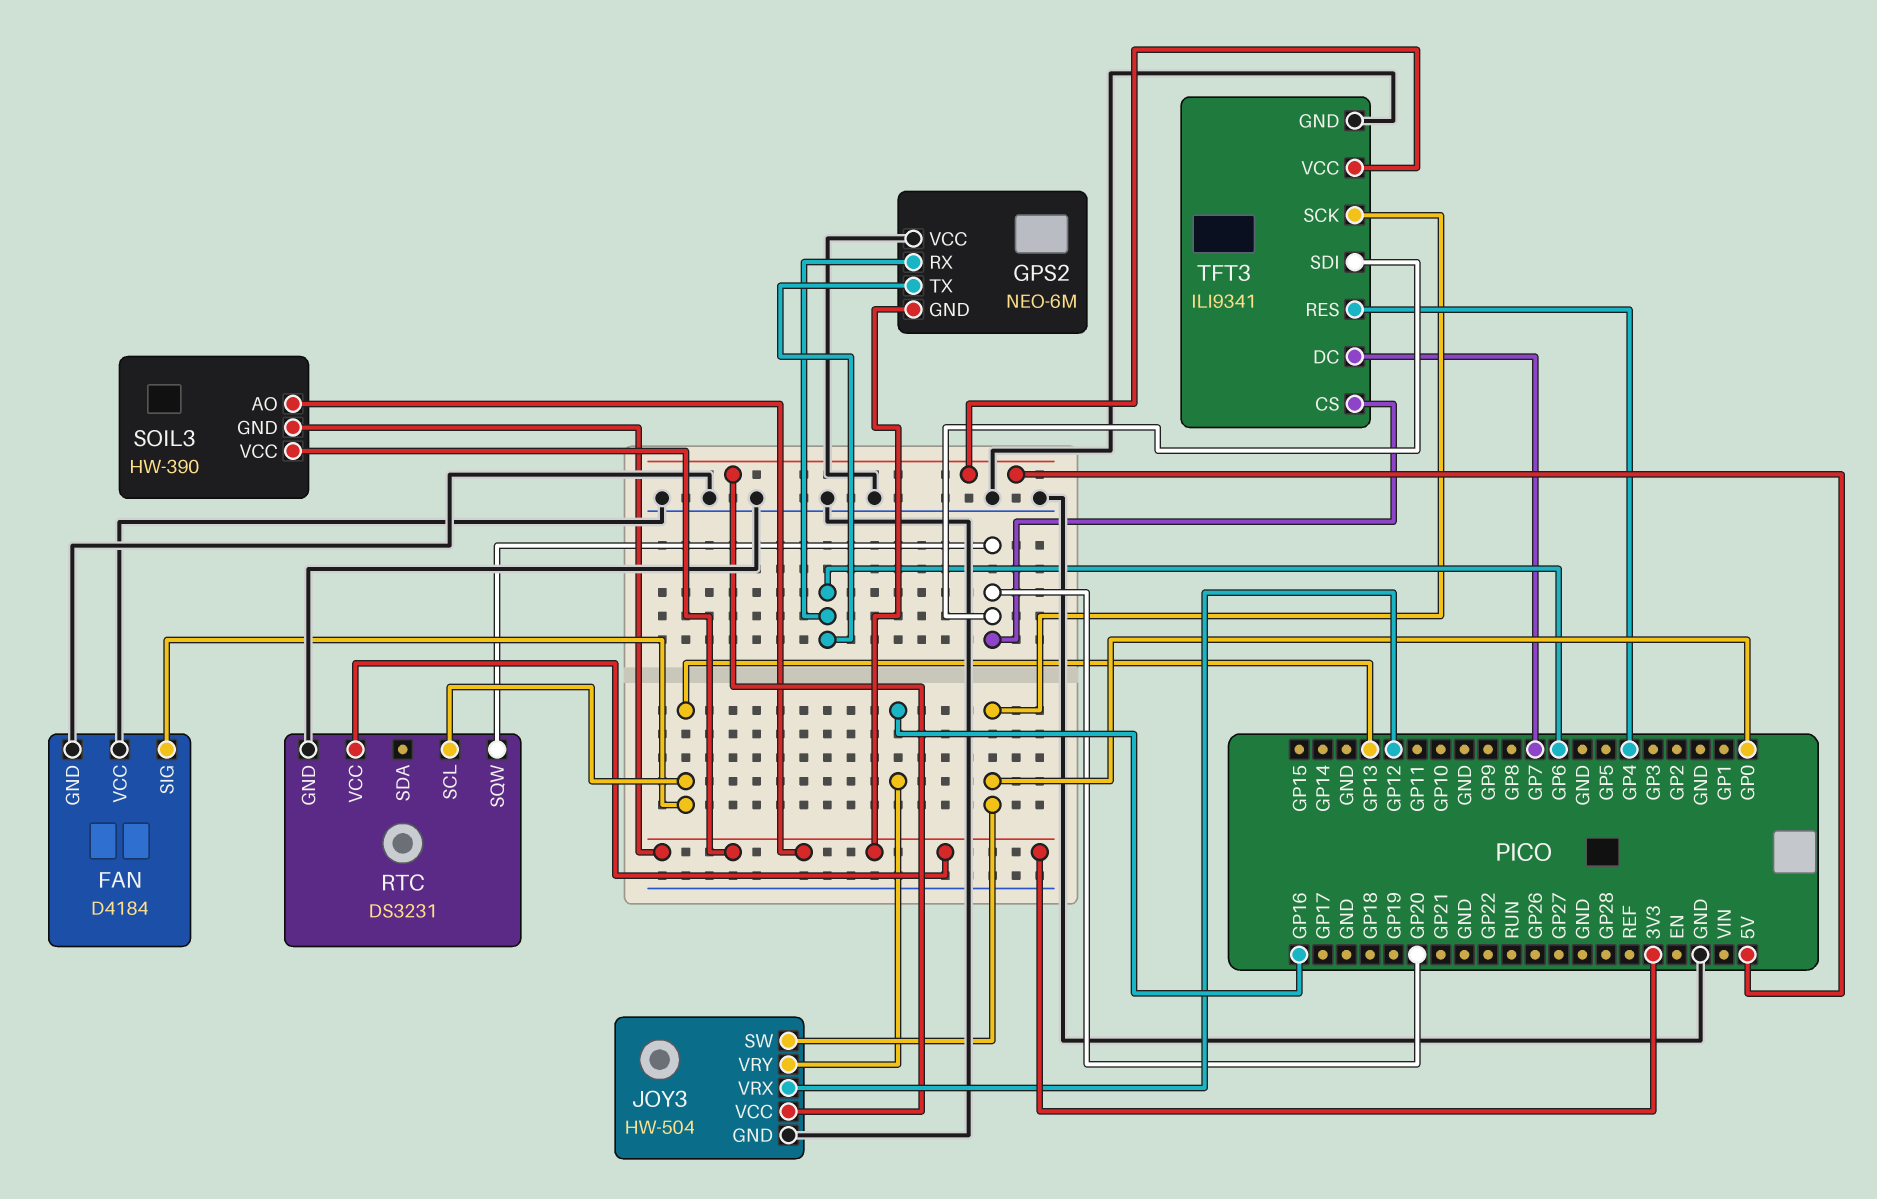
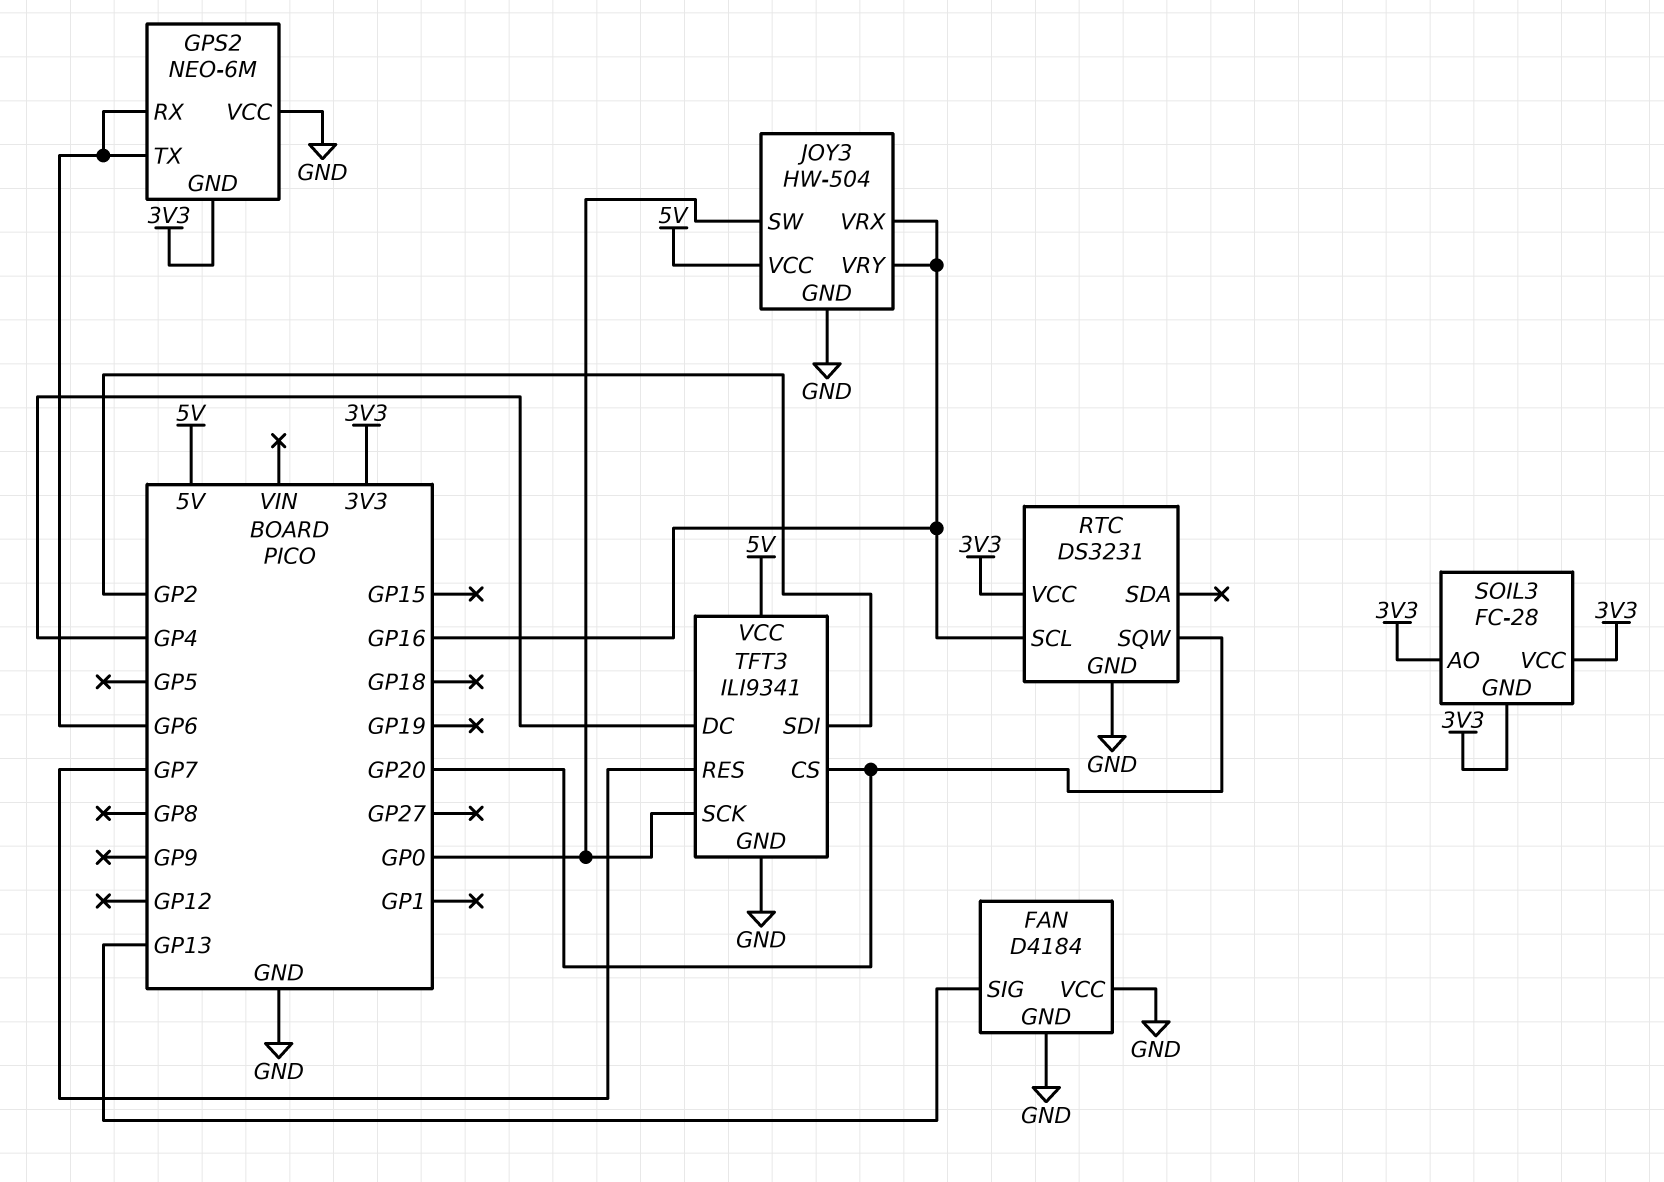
JOY3 pin VRX: GP12 -> GP16
RTC pin SCL: GP13 -> GP16
SOIL3: HW-390 -> FC-28
TFT3 pin DC: GP7 -> GP4
TFT3 pin RES: GP4 -> GP7
TFT3 pin SDI: GP20 -> GP2

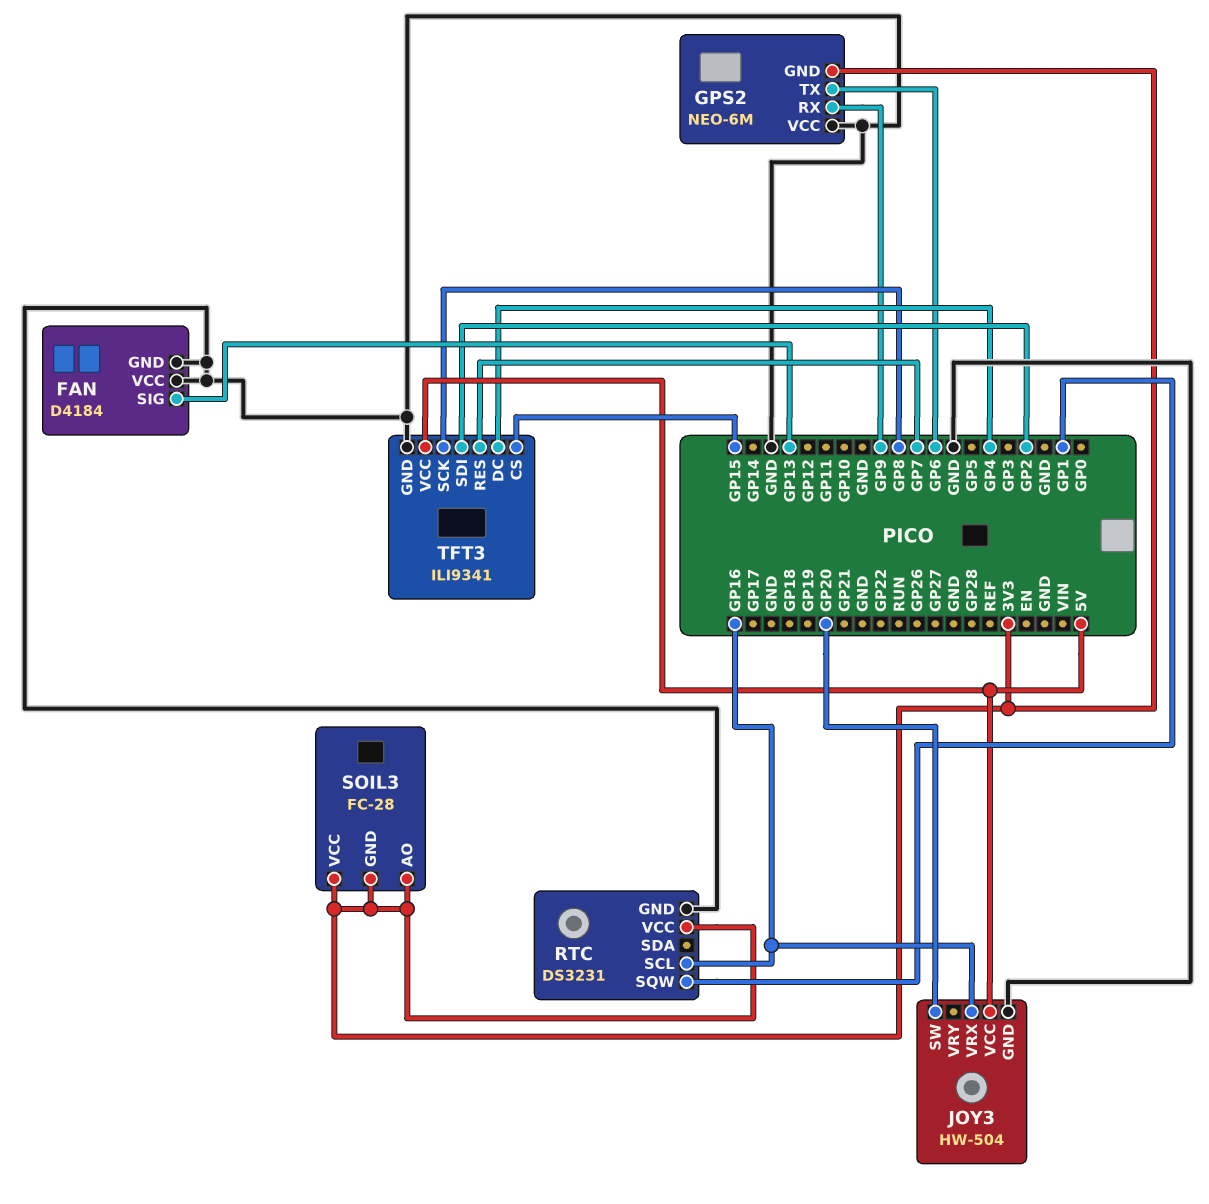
GPS2 pin RX: GP6 -> GP9
JOY3 pin SW: GP0 -> GP20
JOY3 pin VRY: GP16 -> none
RTC pin SQW: GP20 -> GP1
TFT3 pin CS: GP20 -> GP15
TFT3 pin SCK: GP0 -> GP8

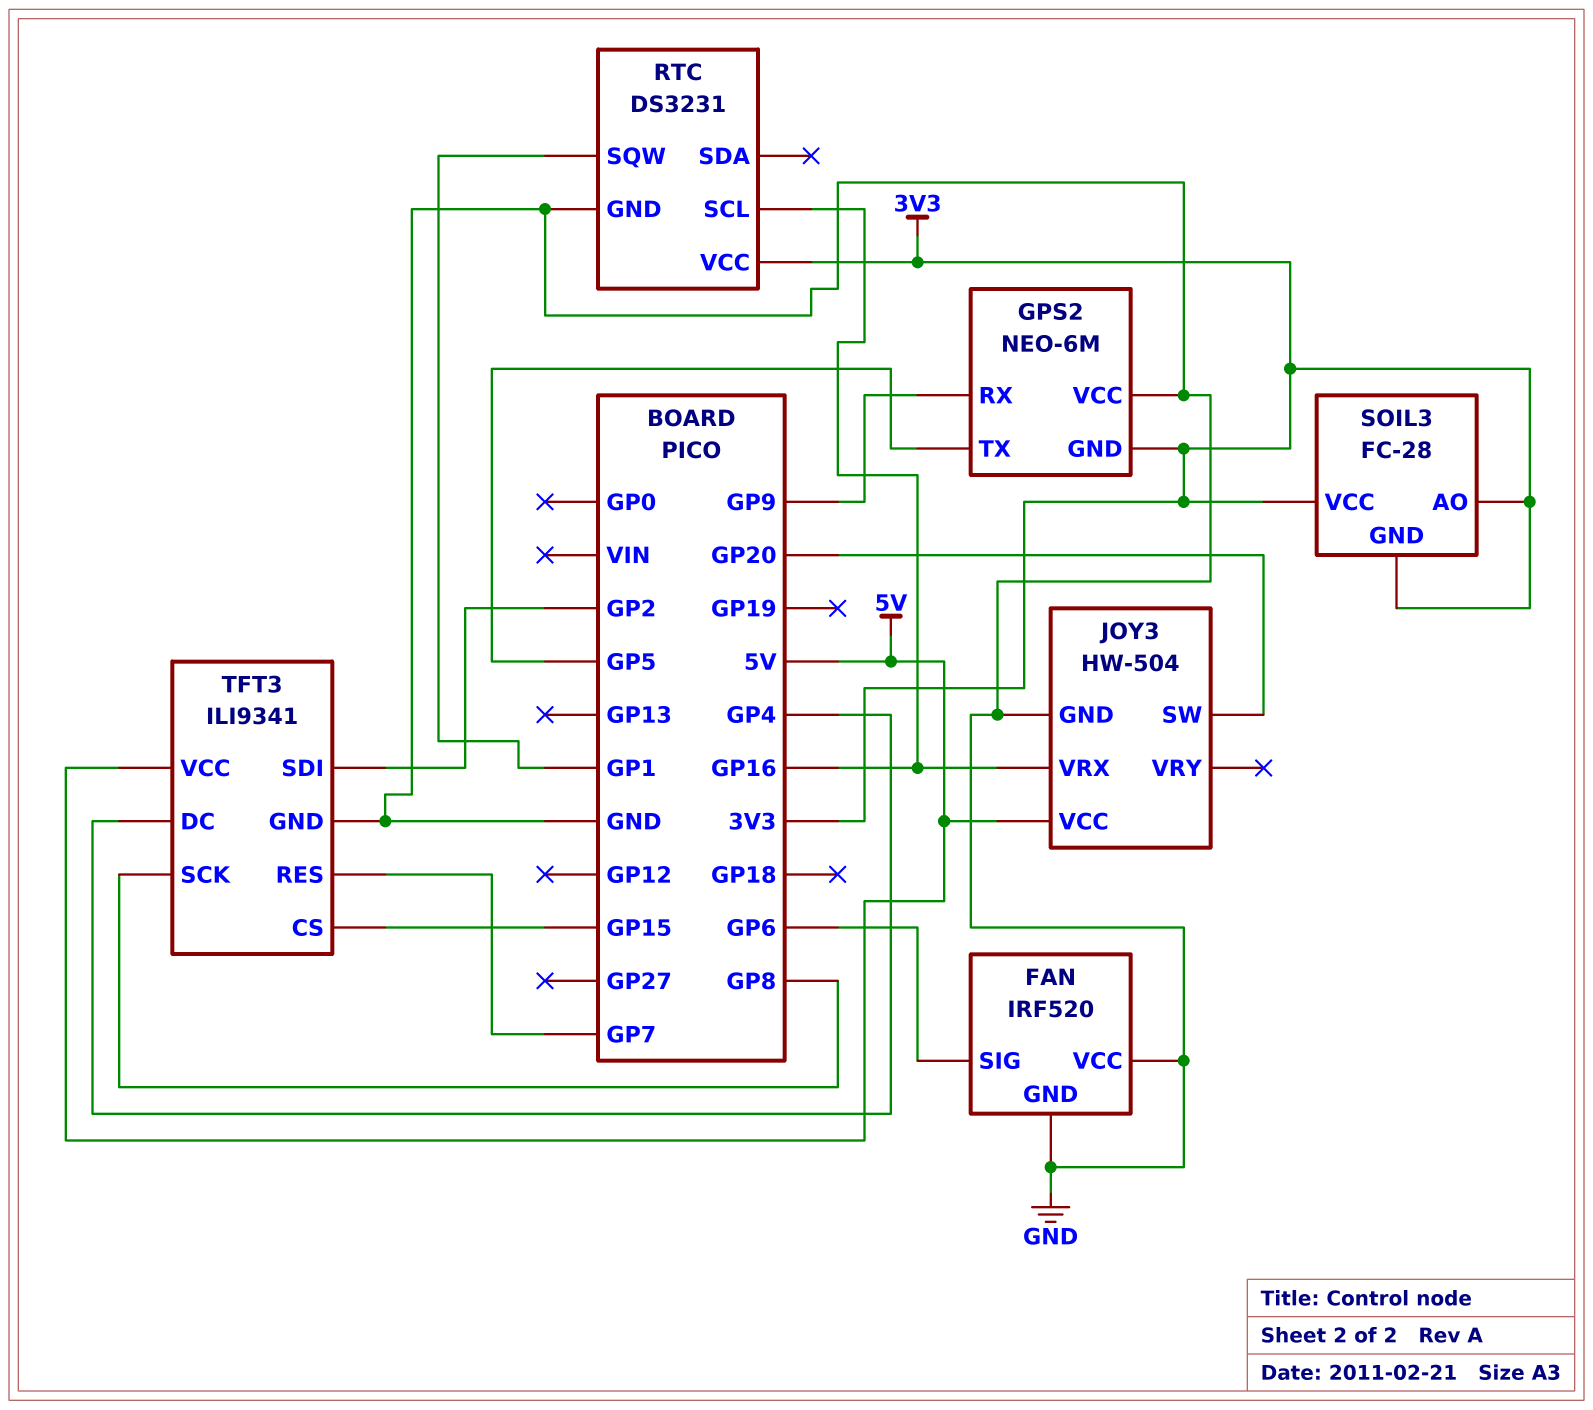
FAN: D4184 -> IRF520
FAN pin SIG: GP13 -> GP6
GPS2 pin TX: GP6 -> GP5

